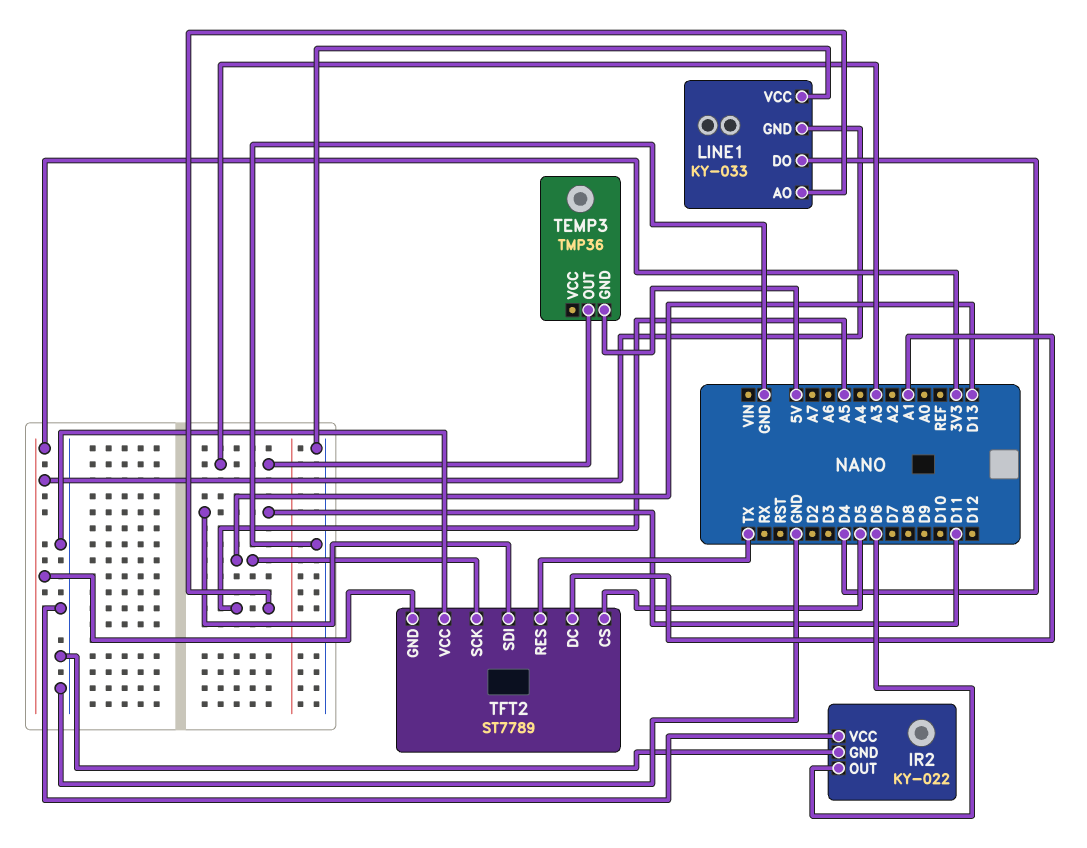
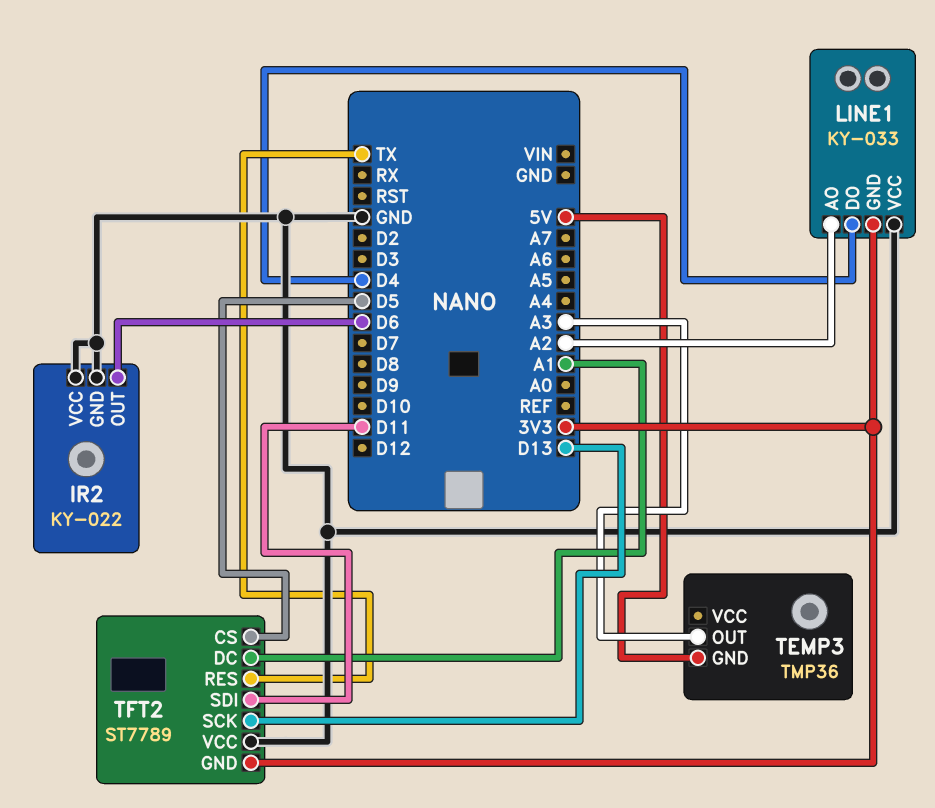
LINE1 pin AO: A5 -> A2

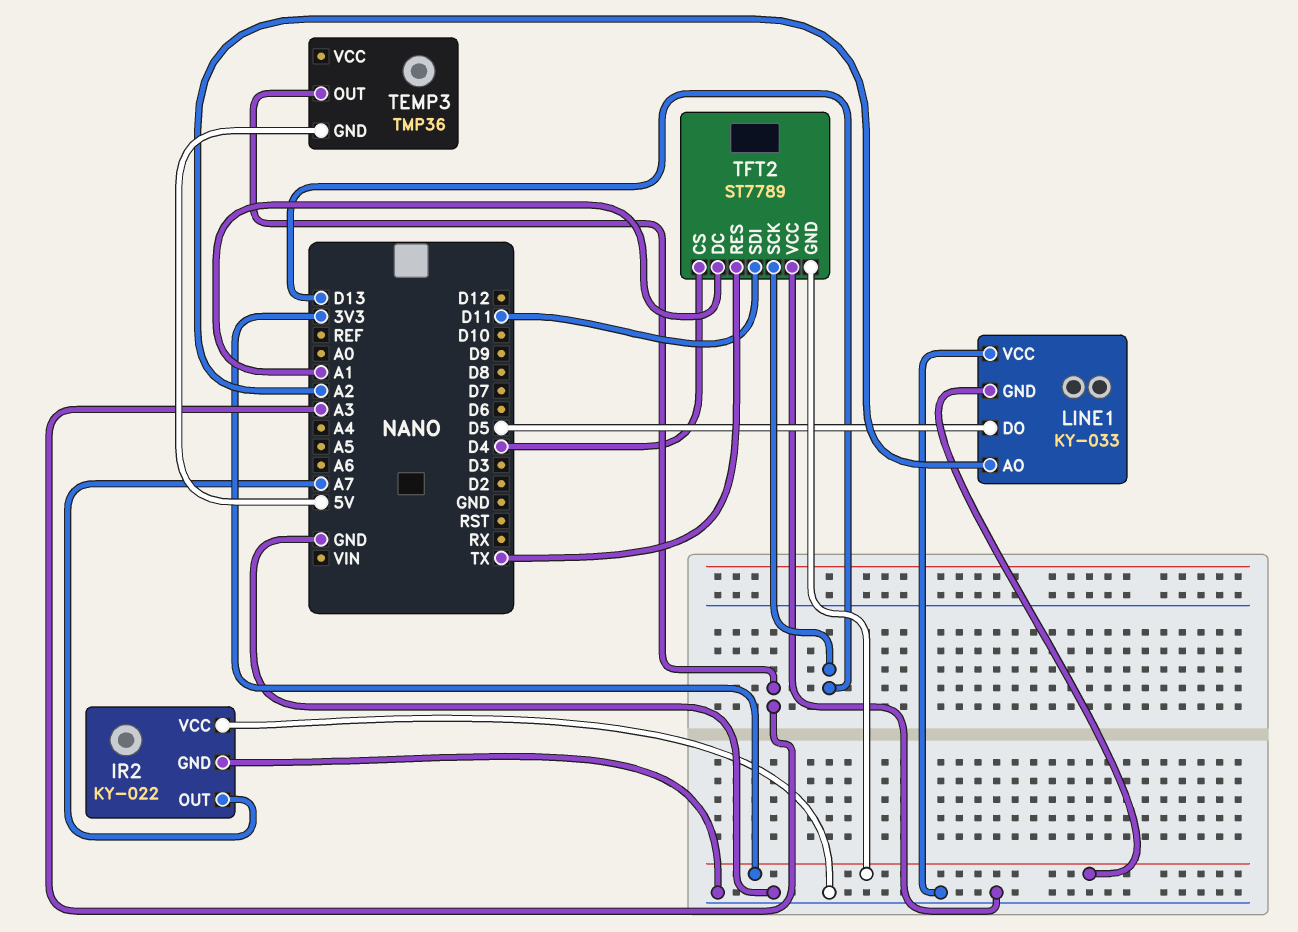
IR2 pin OUT: D6 -> A7
LINE1 pin DO: D4 -> D5
TFT2 pin CS: D5 -> D4

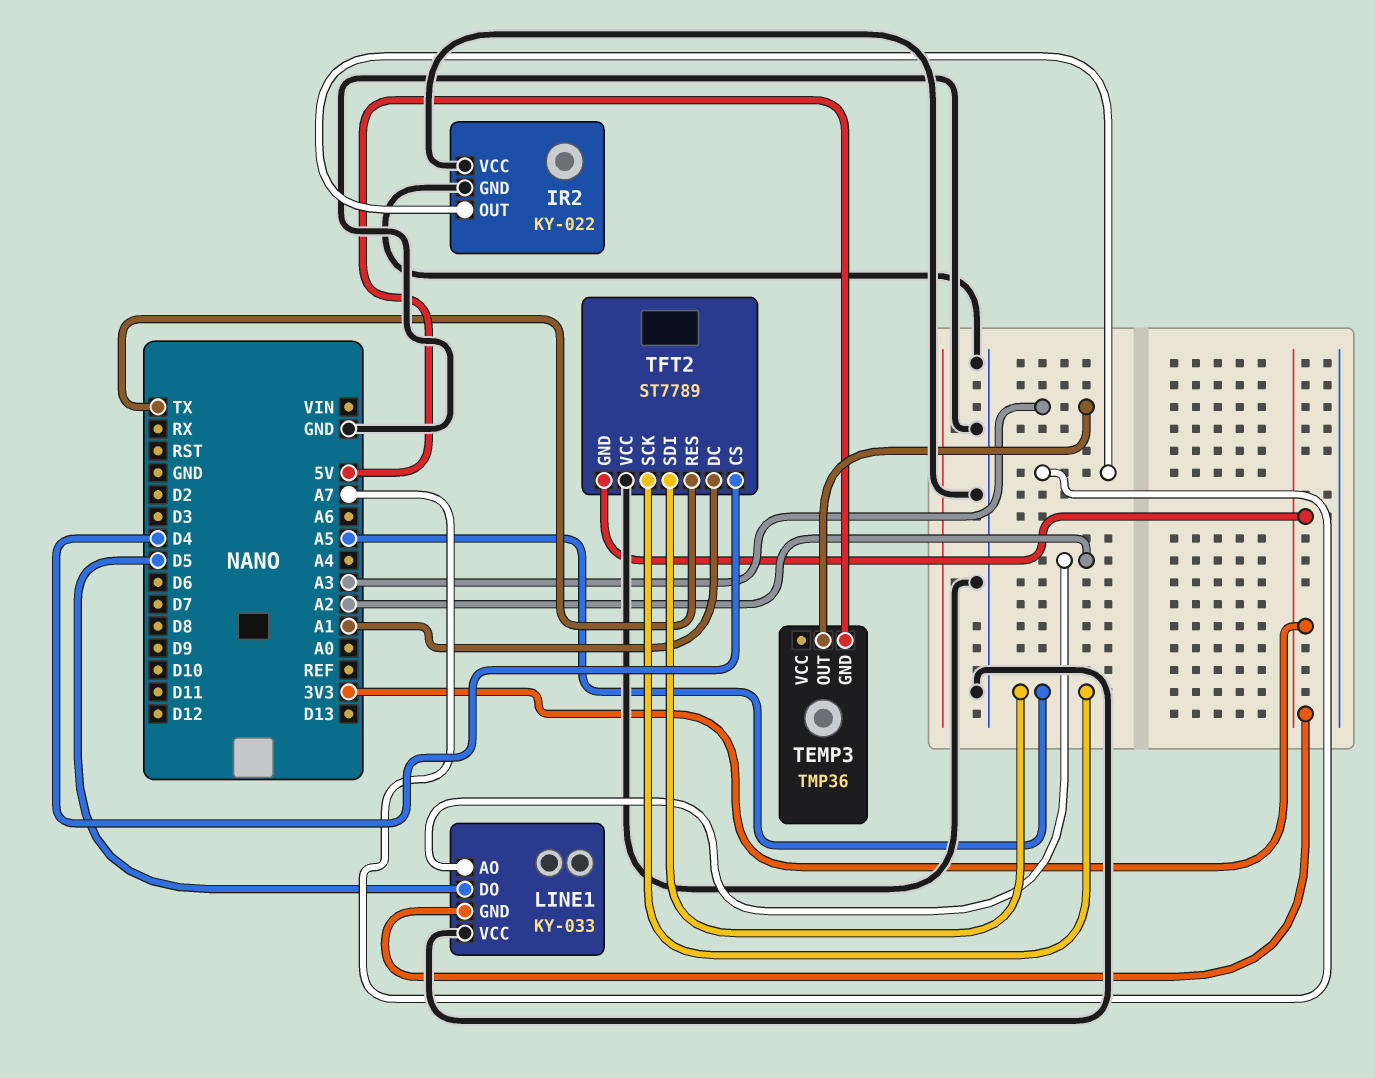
TFT2 pin SCK: D13 -> A5
TFT2 pin SDI: D11 -> A5

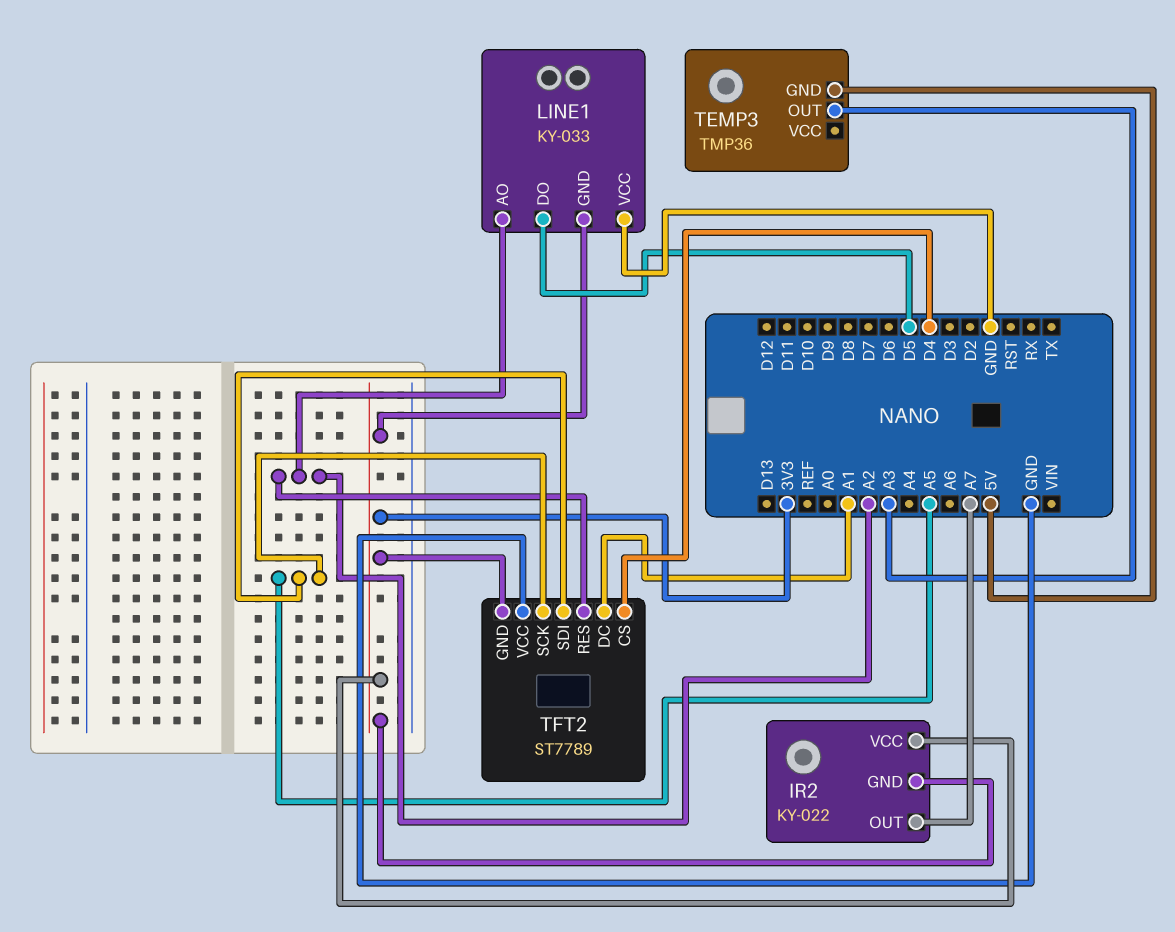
IR2 pin GND: GND -> 3V3
IR2 pin VCC: GND -> 3V3
TFT2 pin RES: TX -> A2

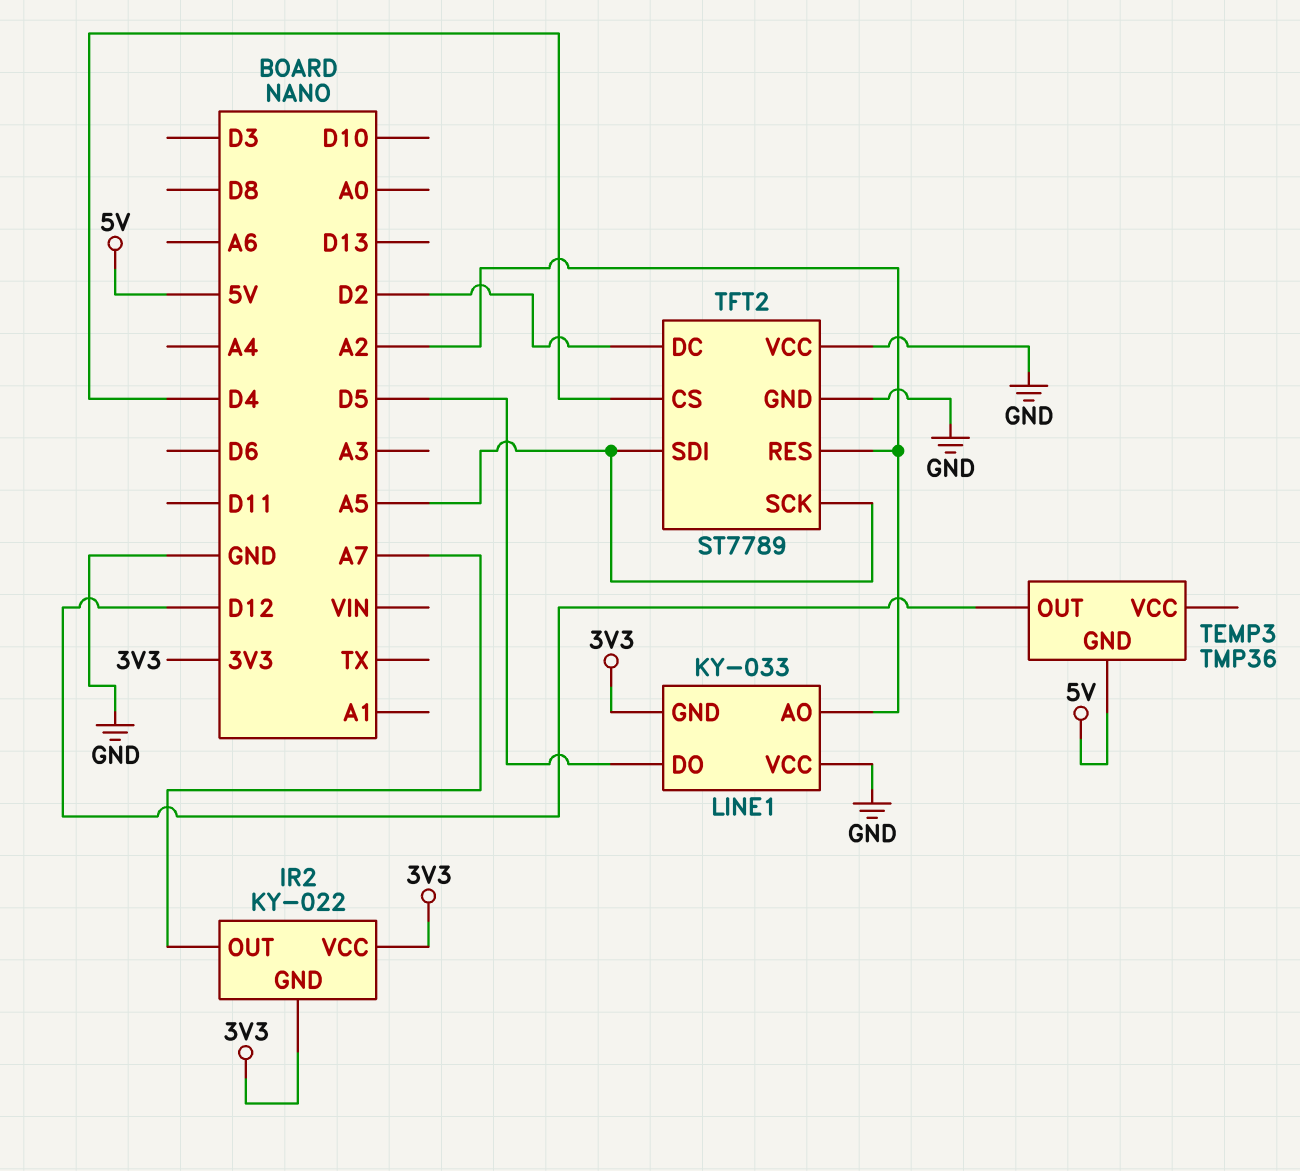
TEMP3 pin OUT: A3 -> D12
TFT2 pin DC: A1 -> D2
TFT2 pin GND: 3V3 -> GND

